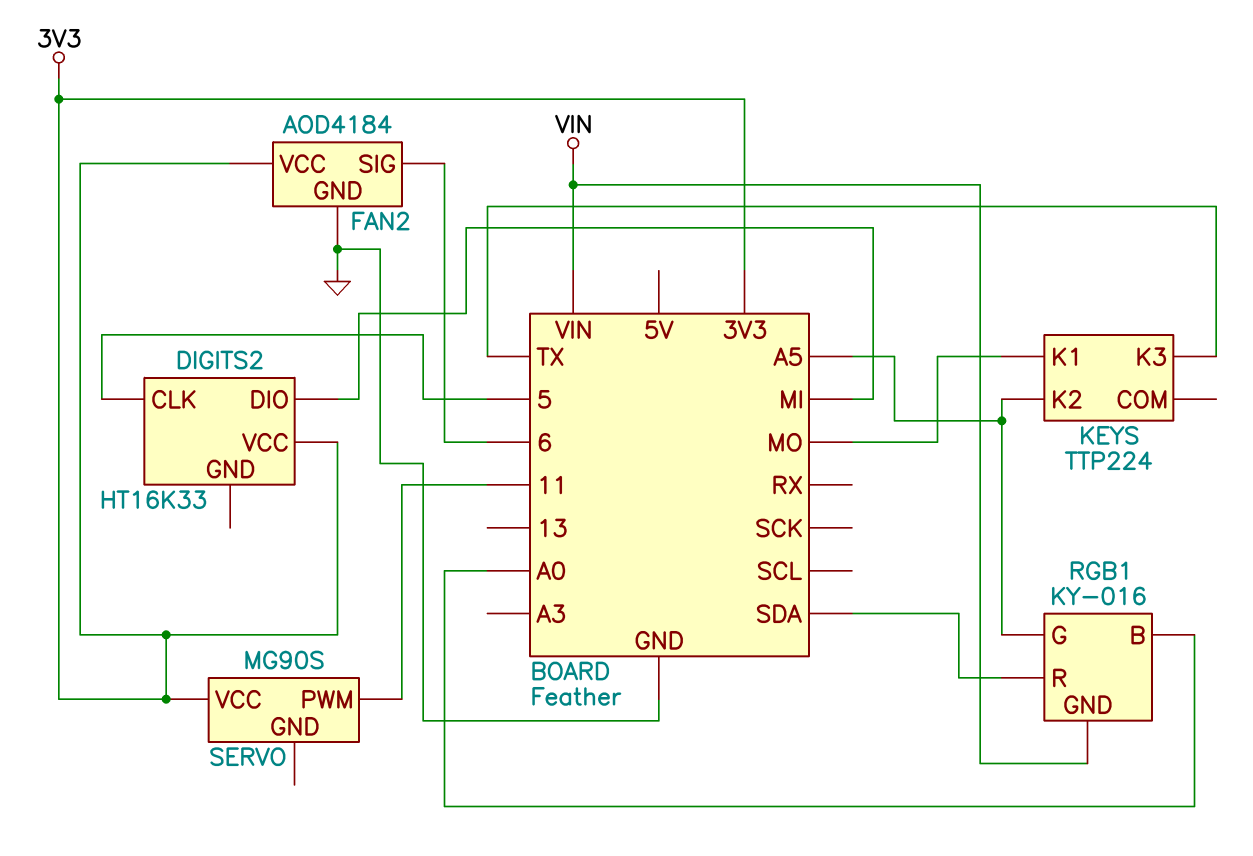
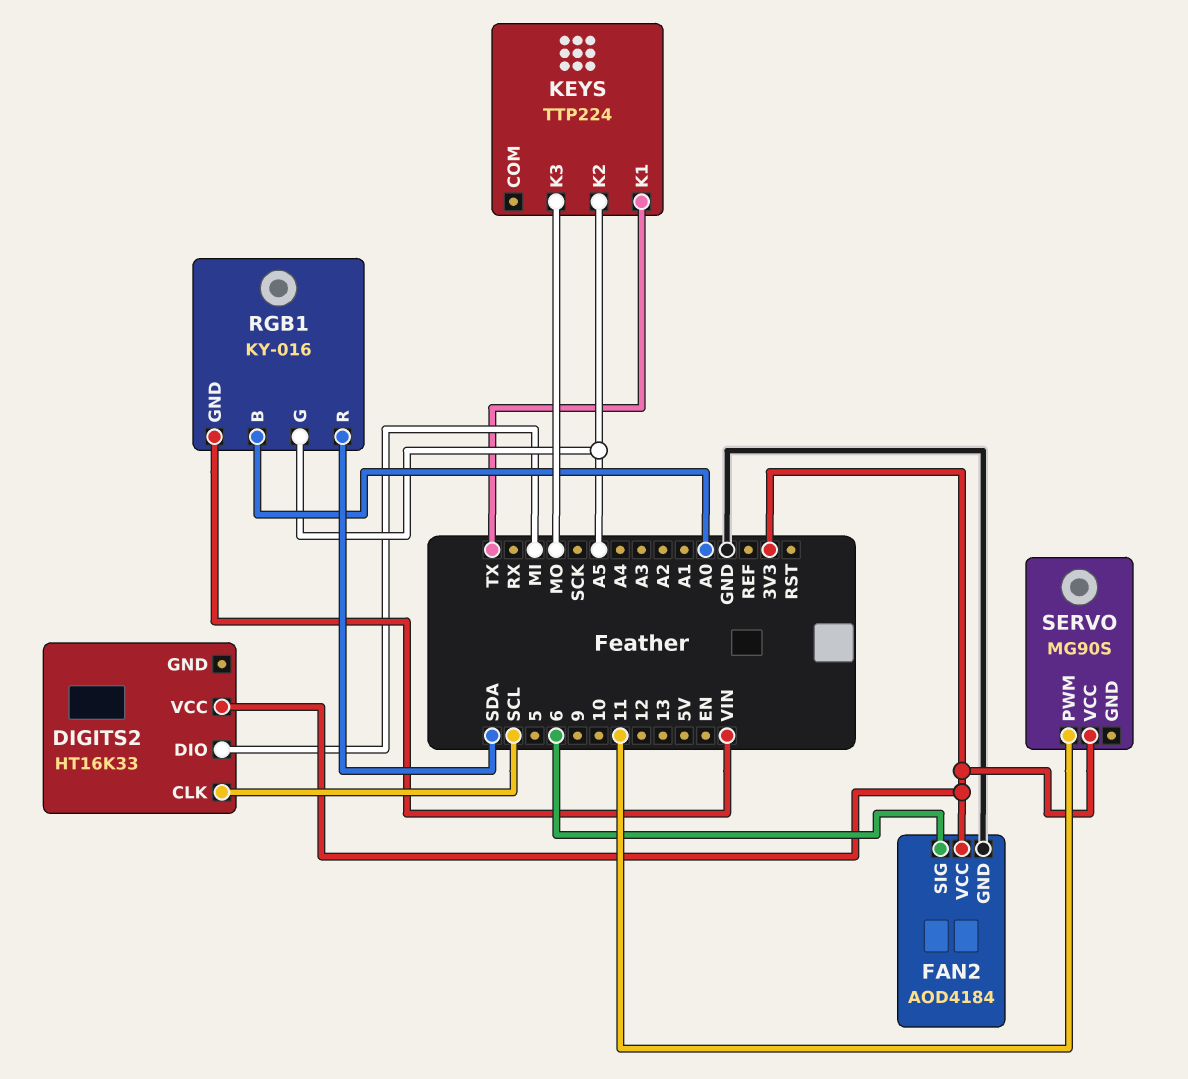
DIGITS2 pin CLK: 5 -> SCL
KEYS pin K1: MO -> TX
KEYS pin K3: TX -> MO

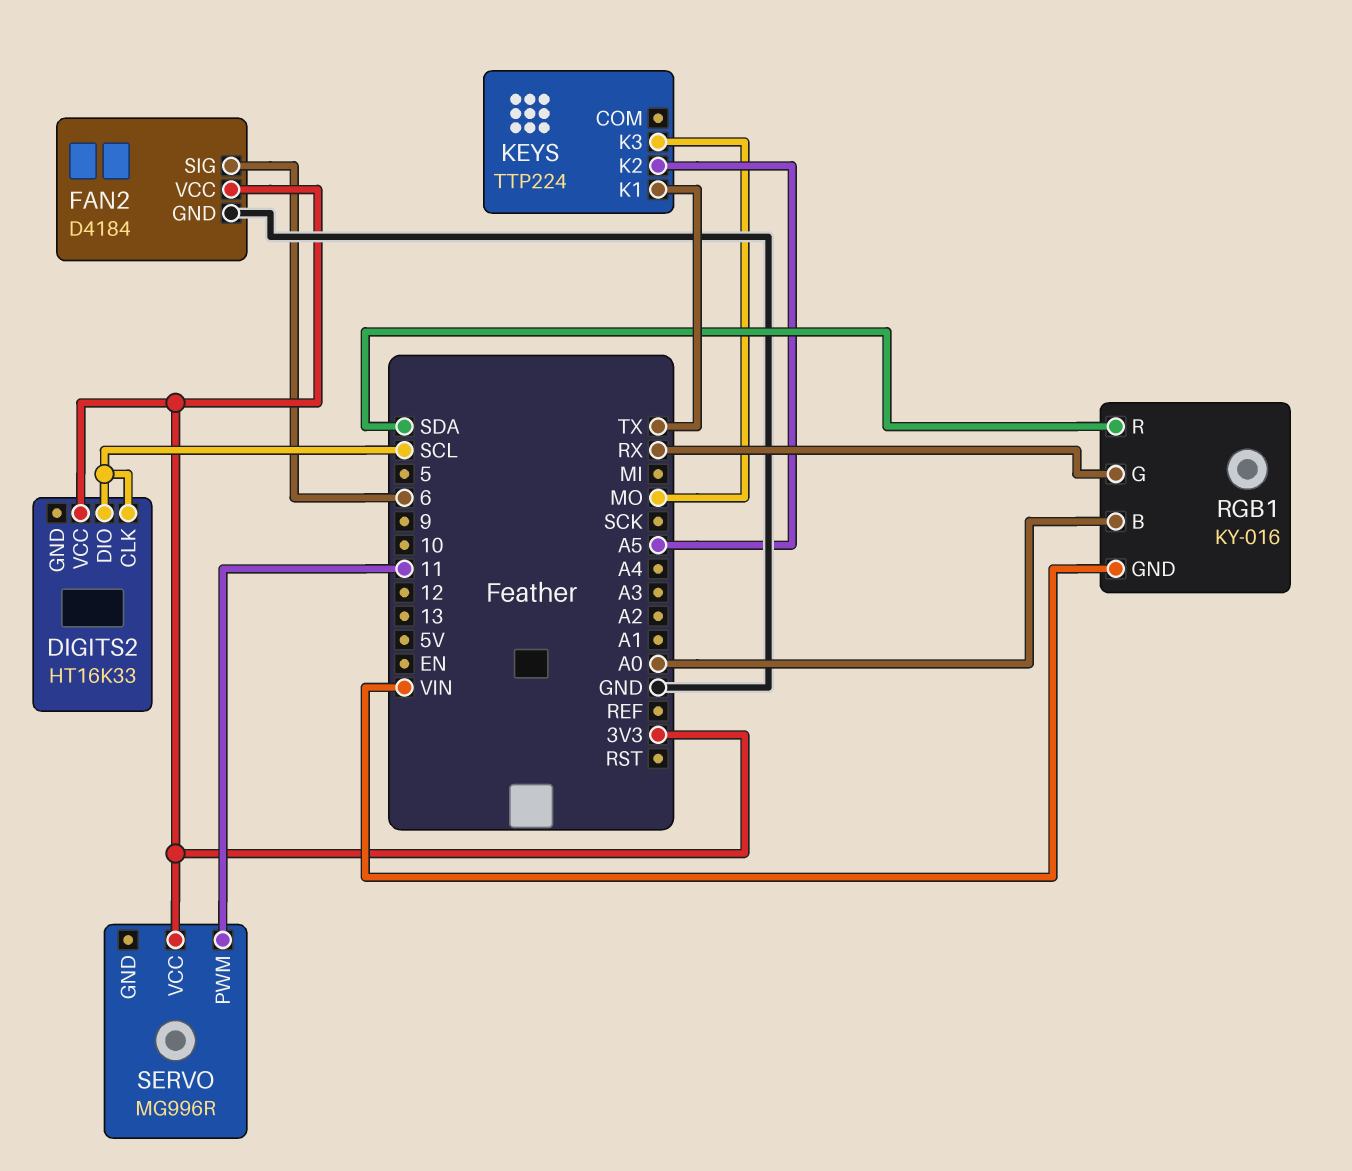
DIGITS2 pin DIO: MI -> SCL
FAN2: AOD4184 -> D4184
RGB1 pin G: A5 -> RX
SERVO: MG90S -> MG996R

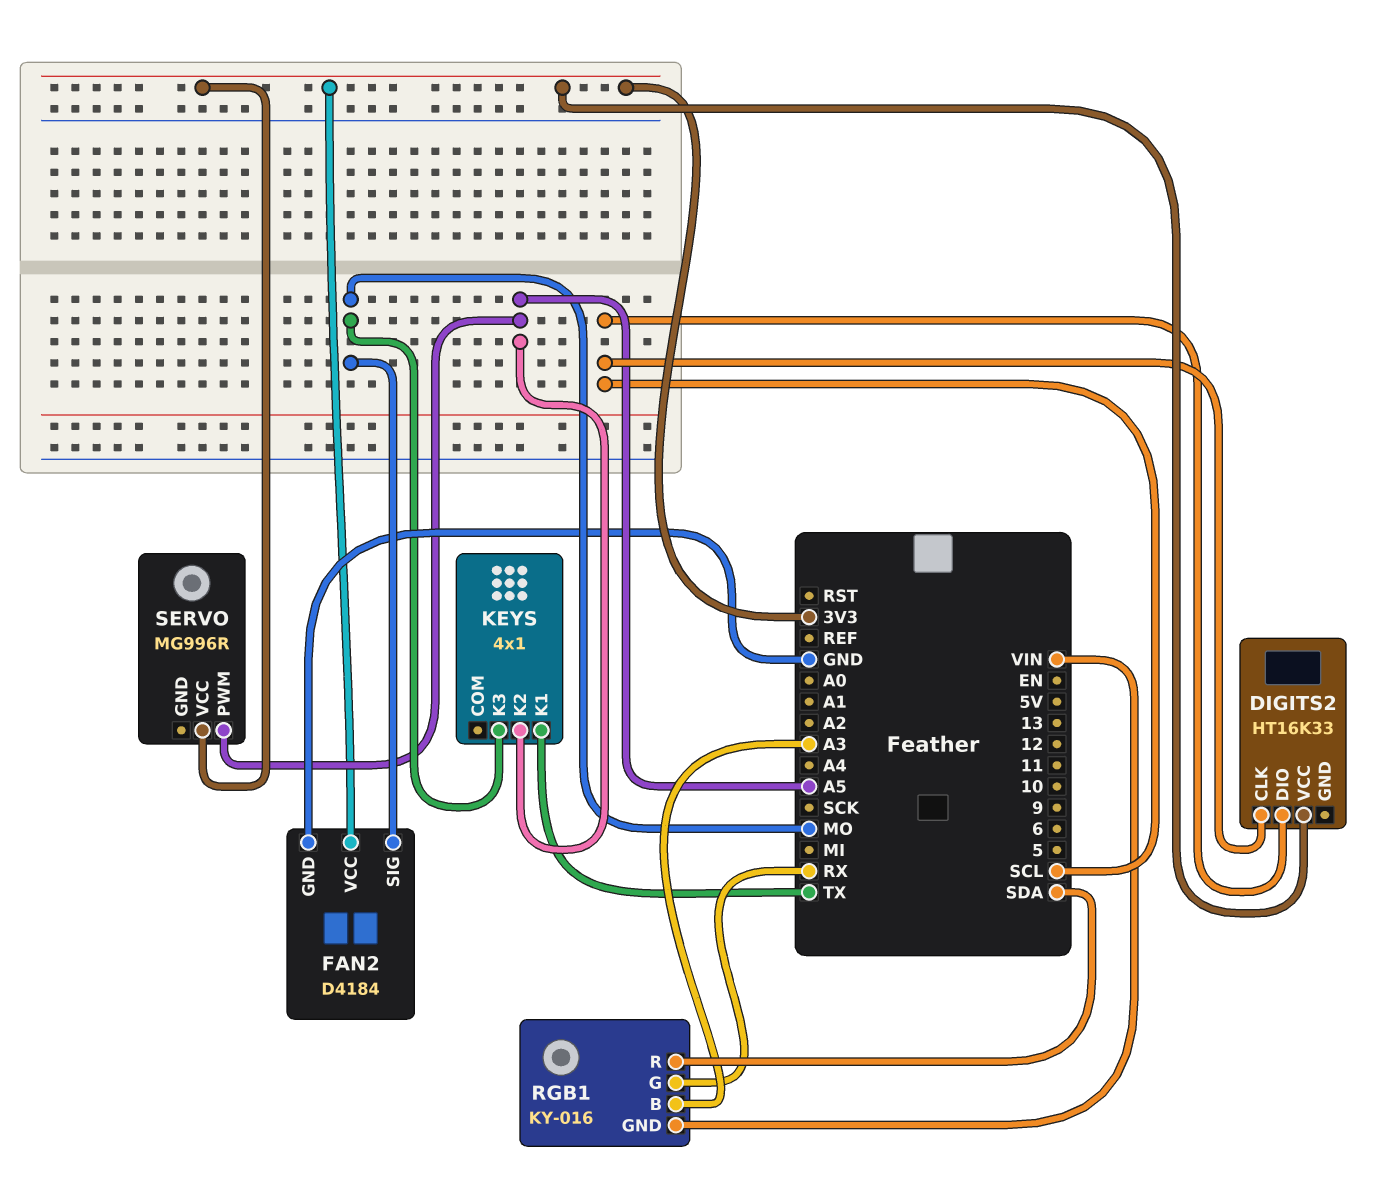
FAN2 pin SIG: 6 -> MO
KEYS: TTP224 -> 4x1
RGB1 pin B: A0 -> A3
SERVO pin PWM: 11 -> A5

